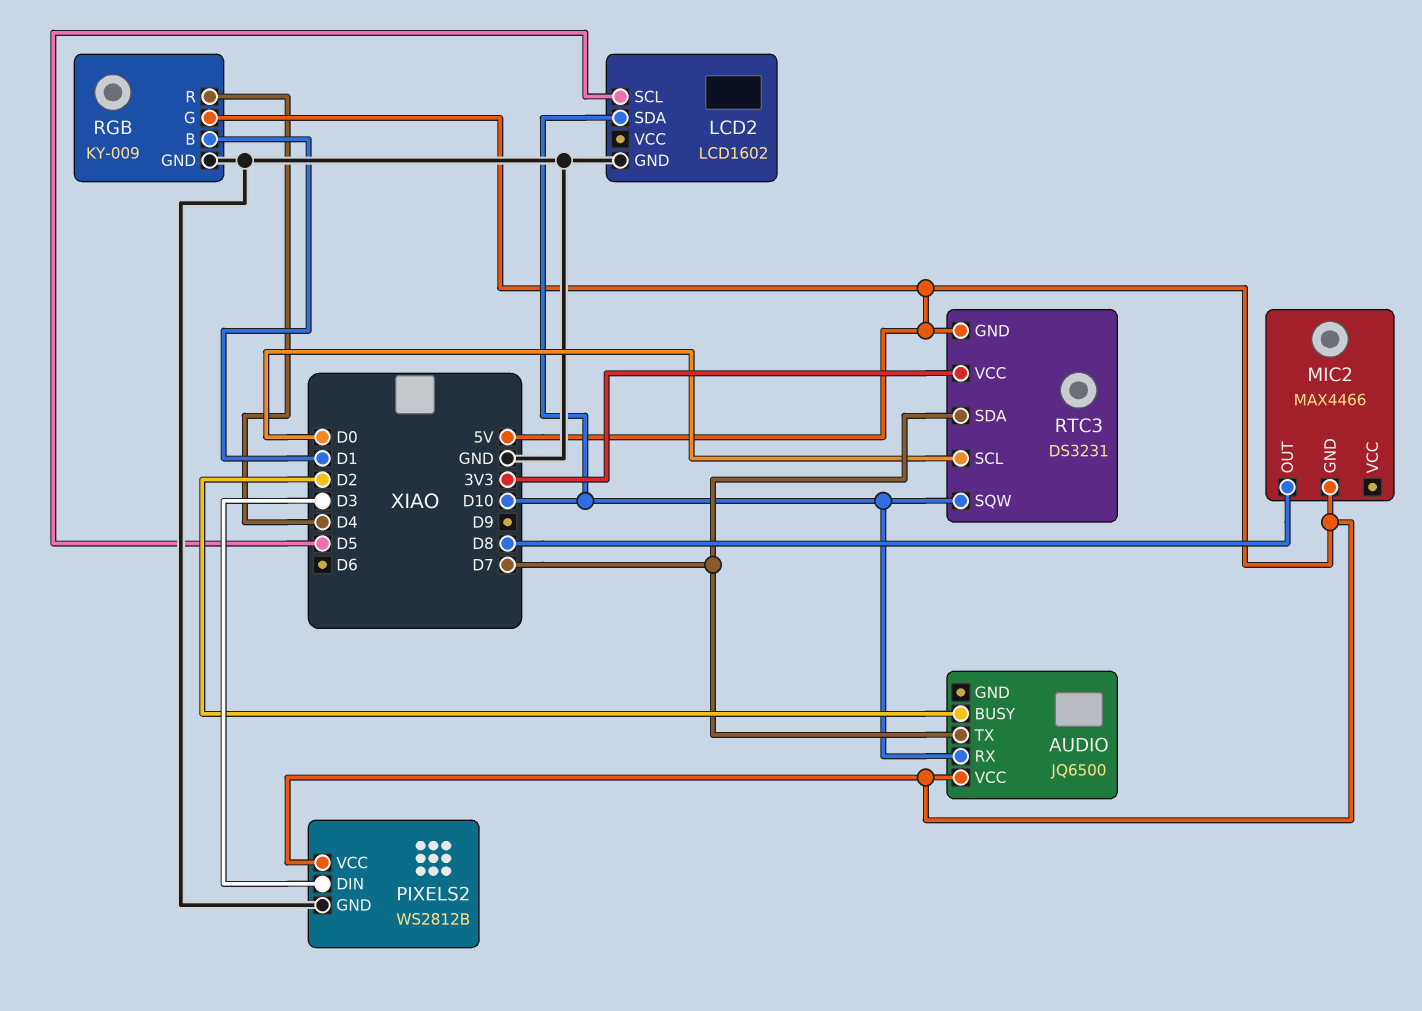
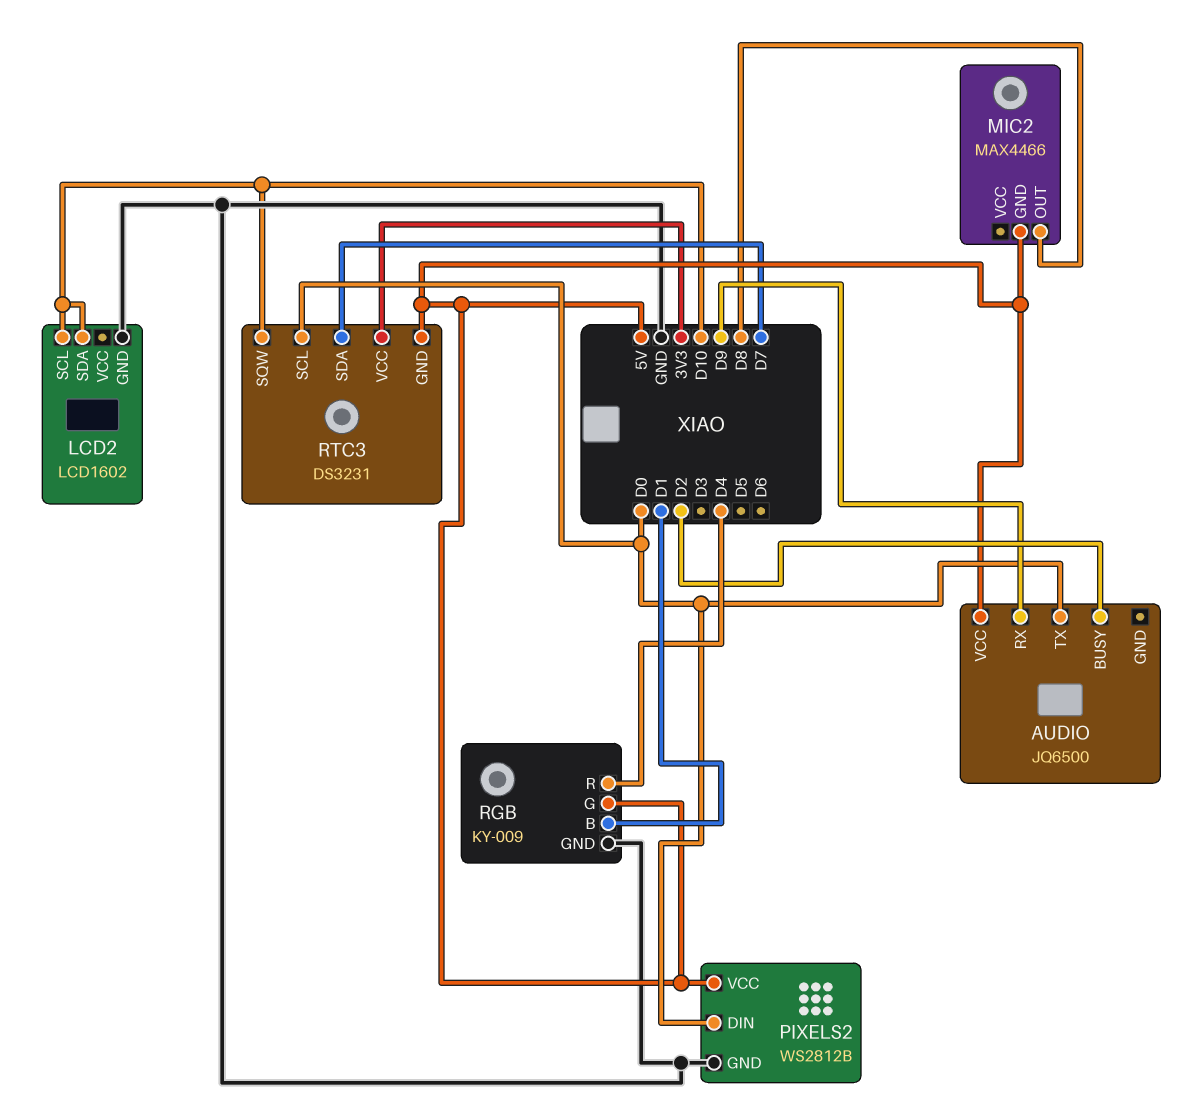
AUDIO pin RX: D10 -> D9
AUDIO pin TX: D7 -> D0
LCD2 pin SCL: D5 -> D10
PIXELS2 pin DIN: D3 -> D0

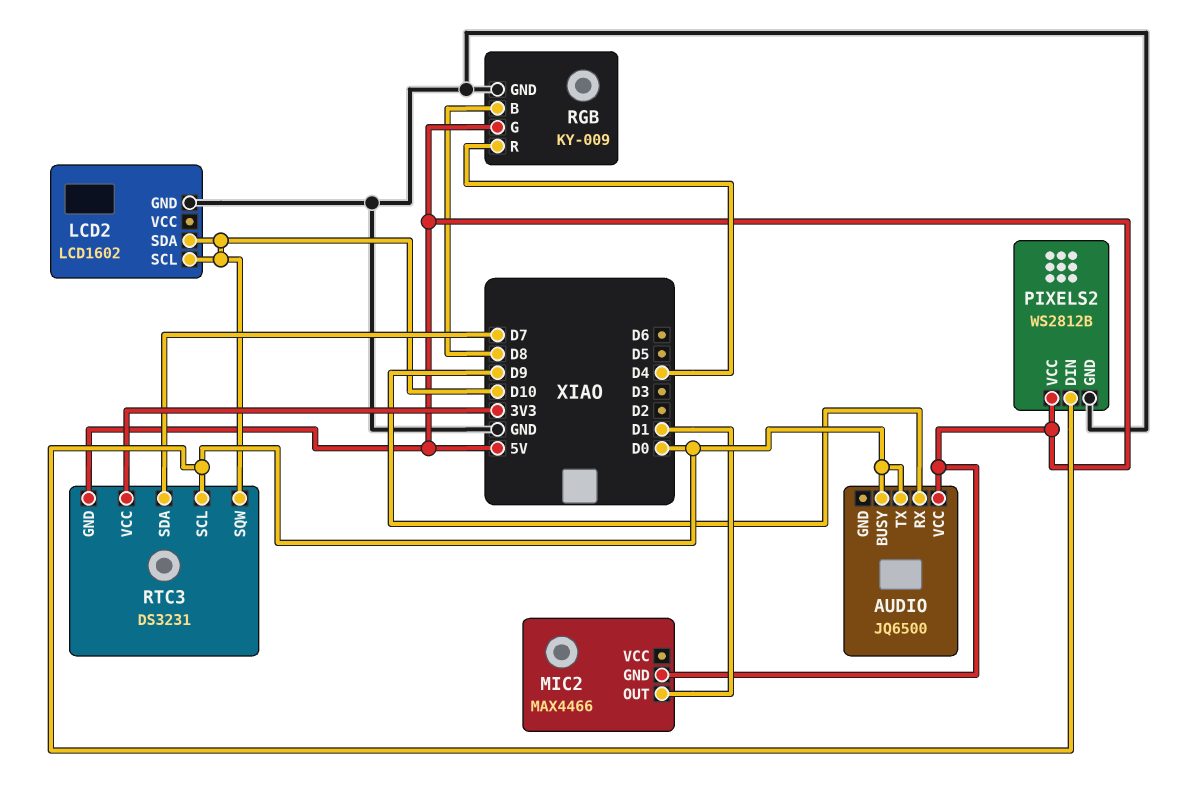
AUDIO pin BUSY: D2 -> D0
MIC2 pin OUT: D8 -> D1
RGB pin B: D1 -> D8

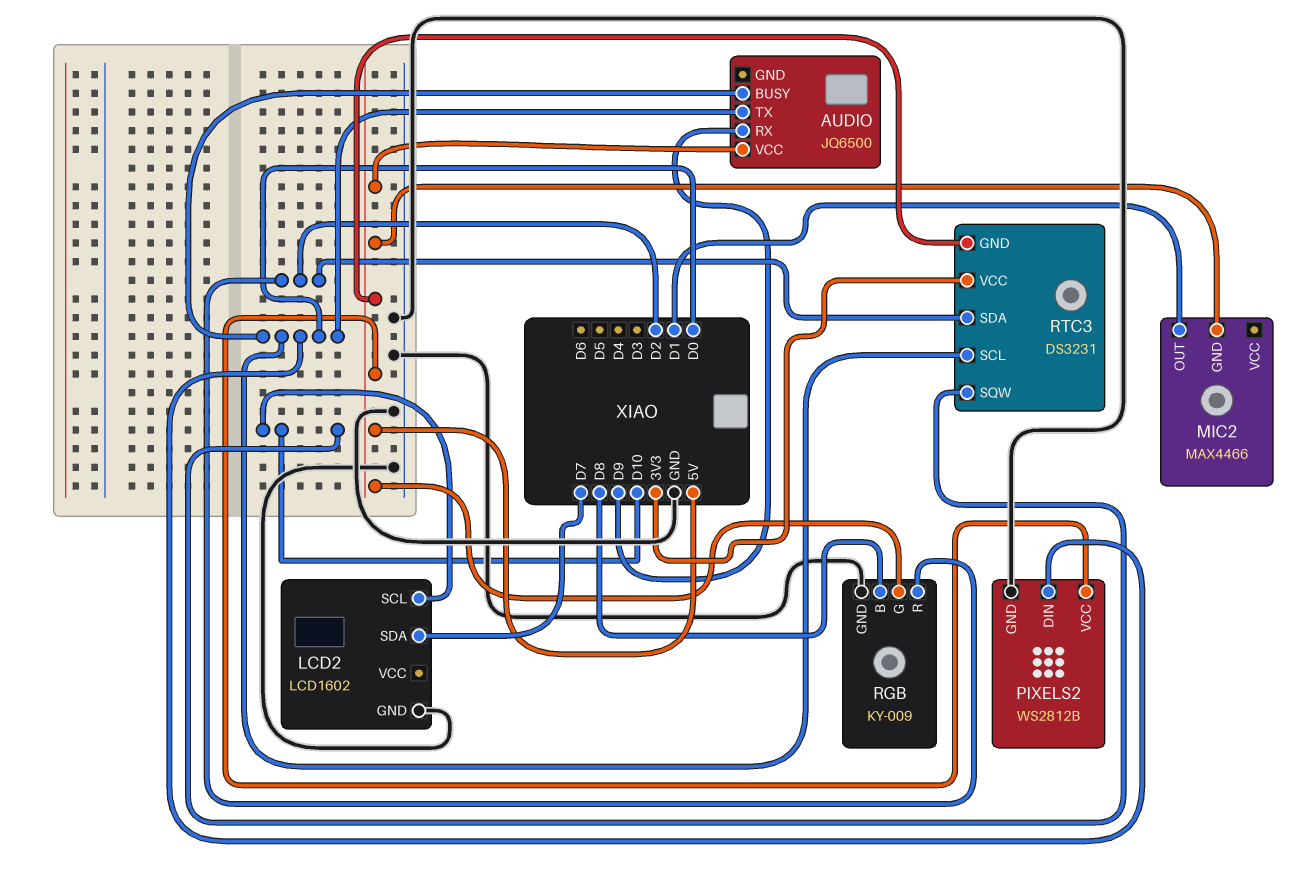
LCD2 pin SDA: D10 -> D7
RGB pin R: D4 -> D2
RTC3 pin SDA: D7 -> D2

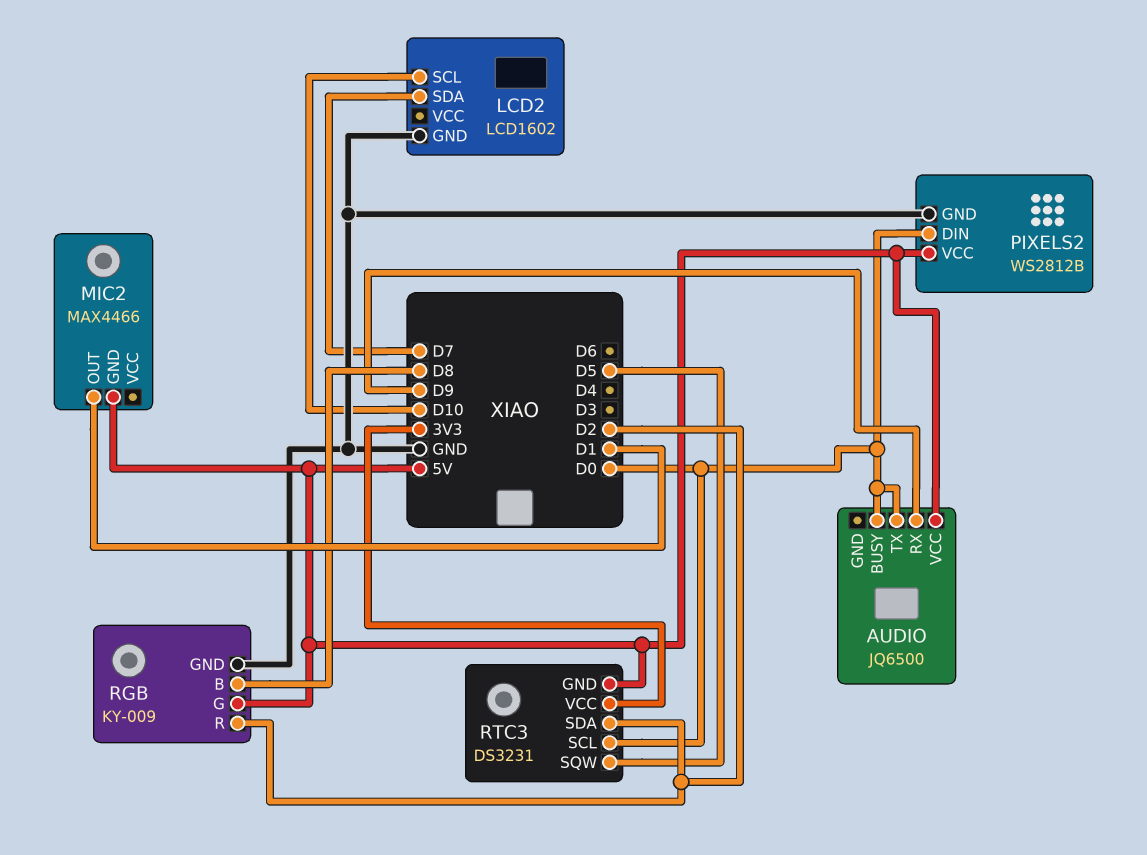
RTC3 pin SQW: D10 -> D5

